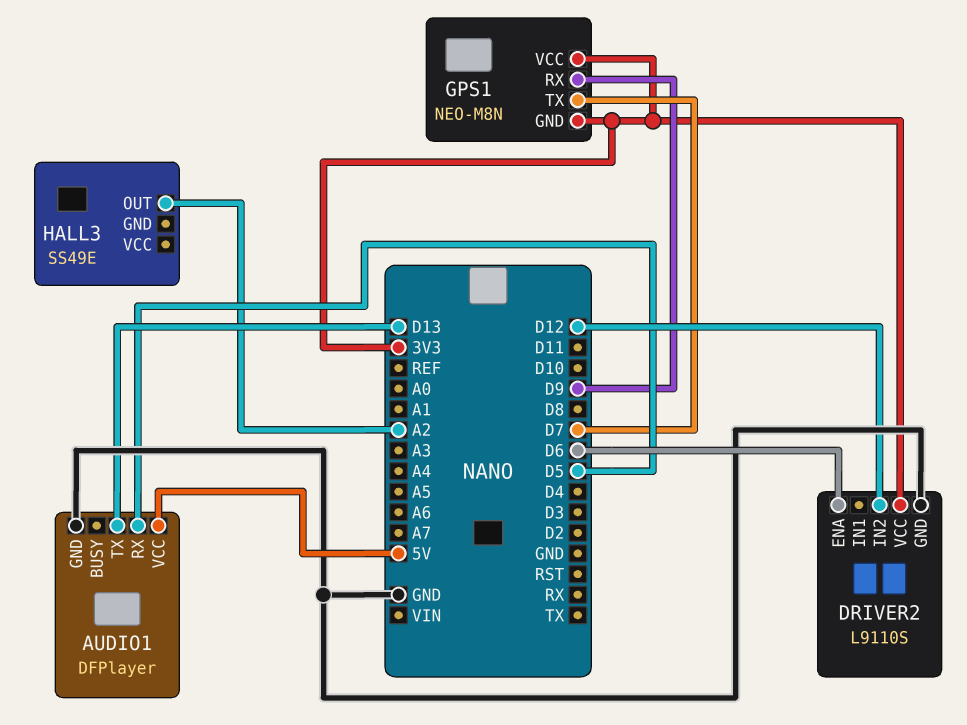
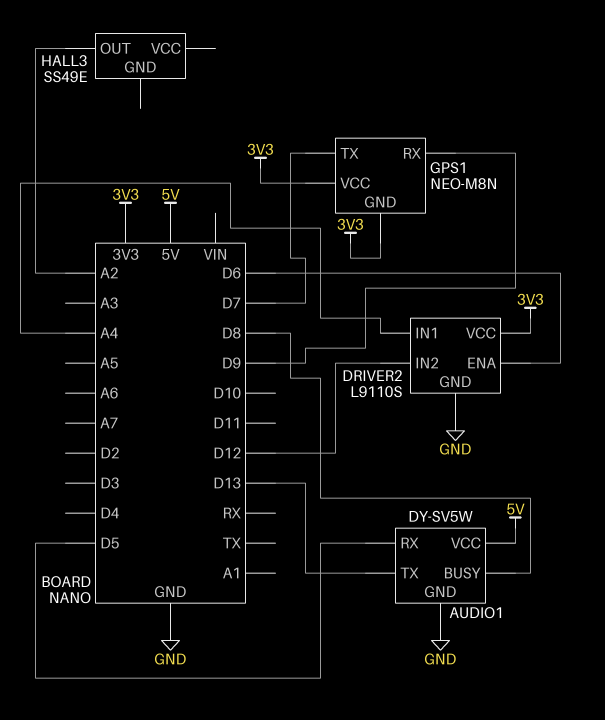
AUDIO1: DFPlayer -> DY-SV5W
AUDIO1 pin BUSY: none -> D8
DRIVER2 pin IN1: none -> A4

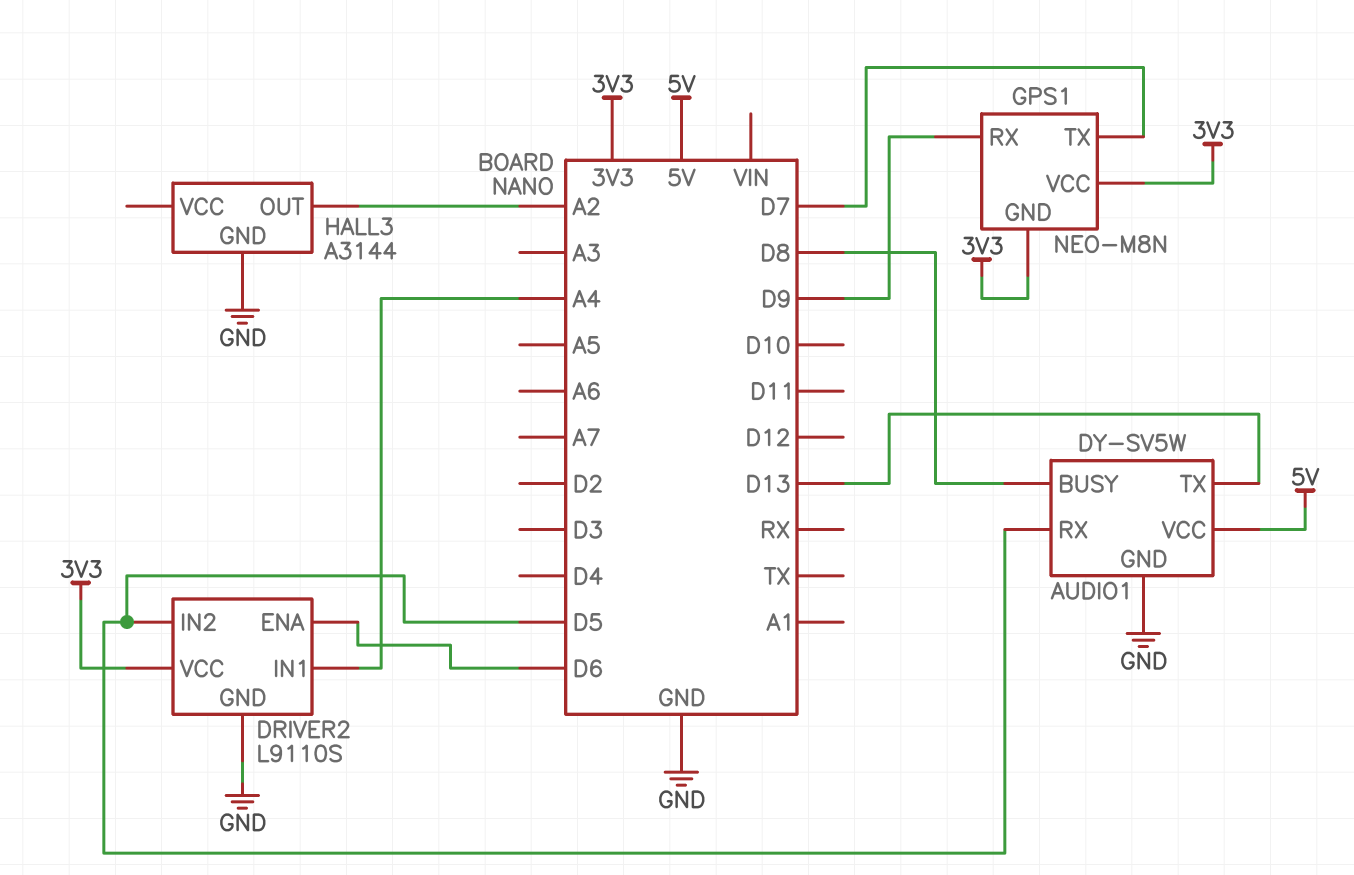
DRIVER2 pin IN2: D12 -> D5
HALL3: SS49E -> A3144
HALL3 pin GND: none -> GND

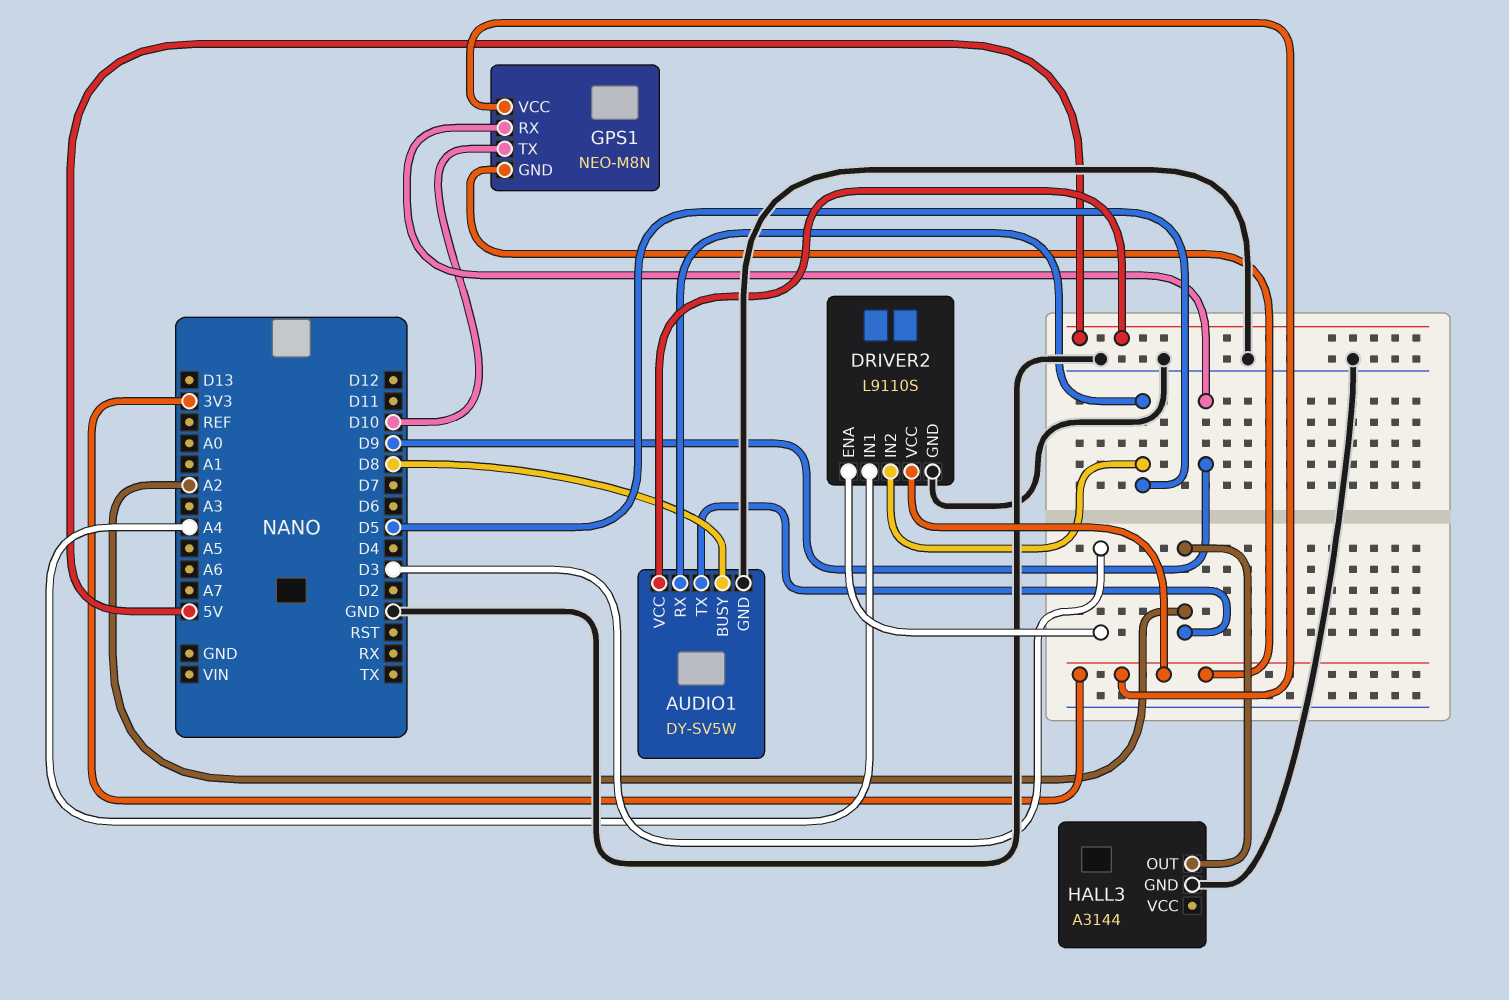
AUDIO1 pin TX: D13 -> A2
DRIVER2 pin ENA: D6 -> D3
GPS1 pin TX: D7 -> D10

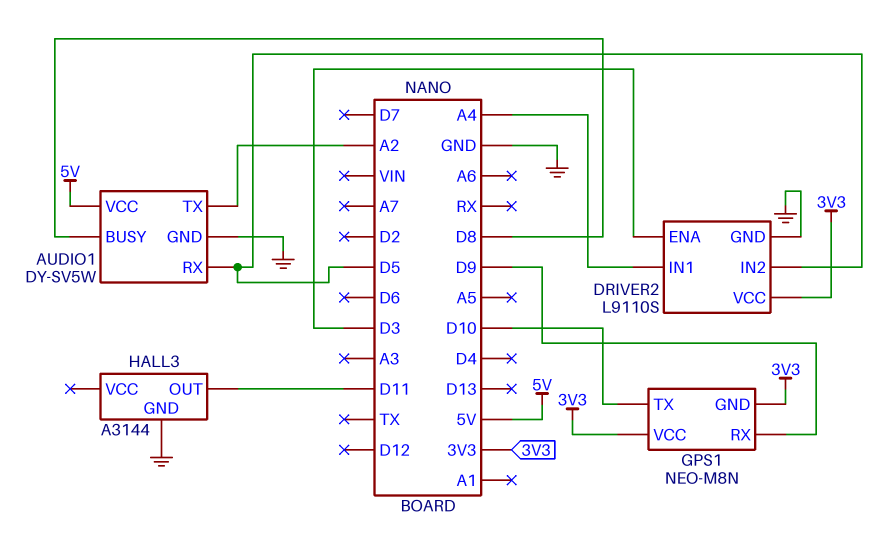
HALL3 pin OUT: A2 -> D11

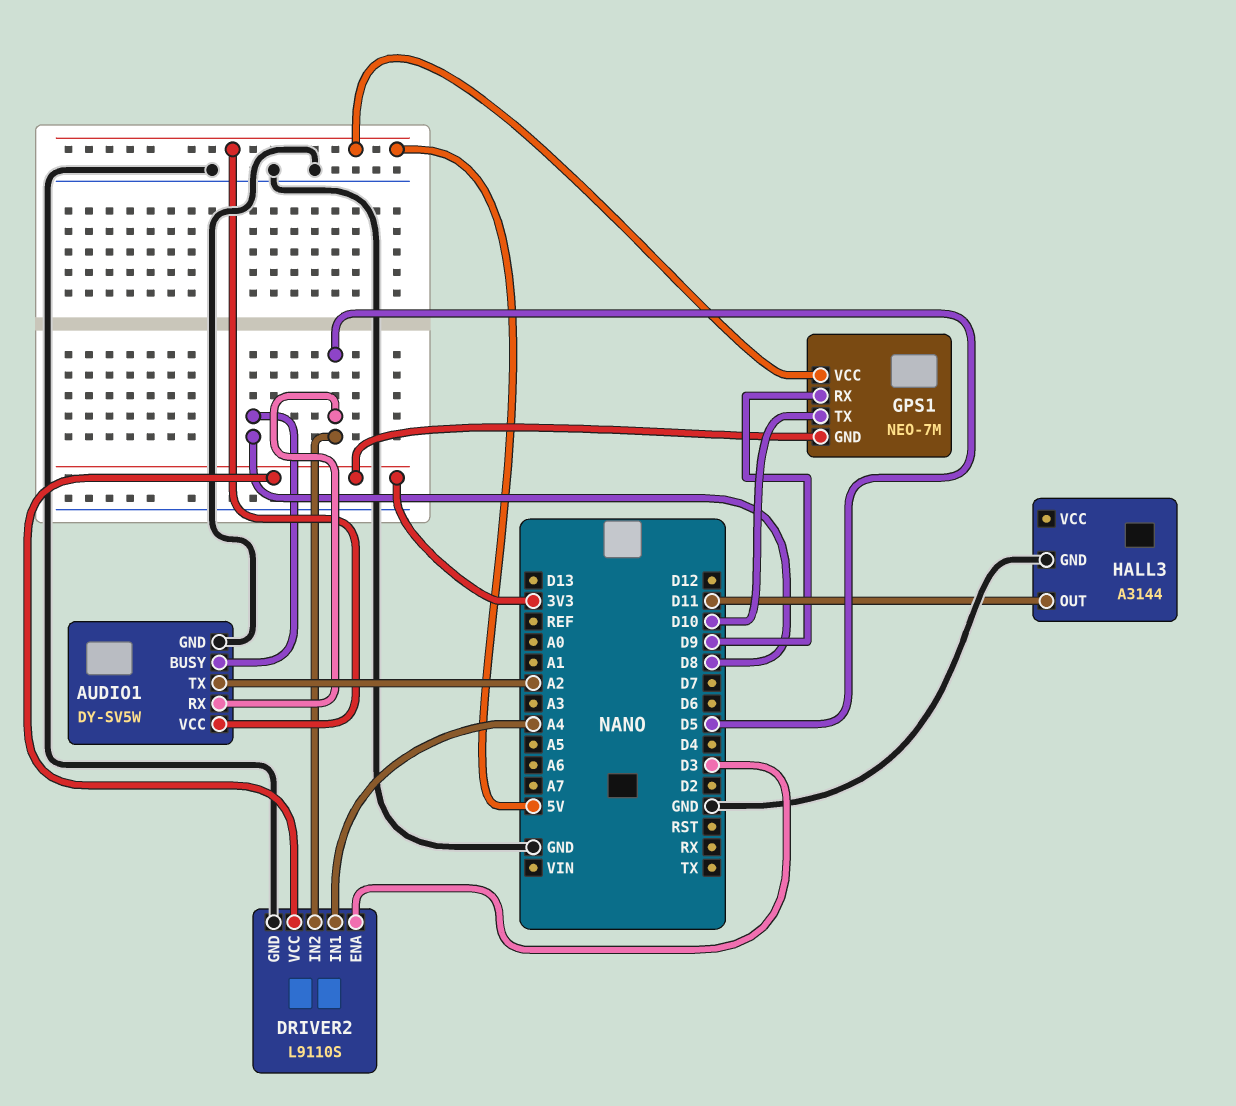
GPS1: NEO-M8N -> NEO-7M
GPS1 pin VCC: 3V3 -> 5V

